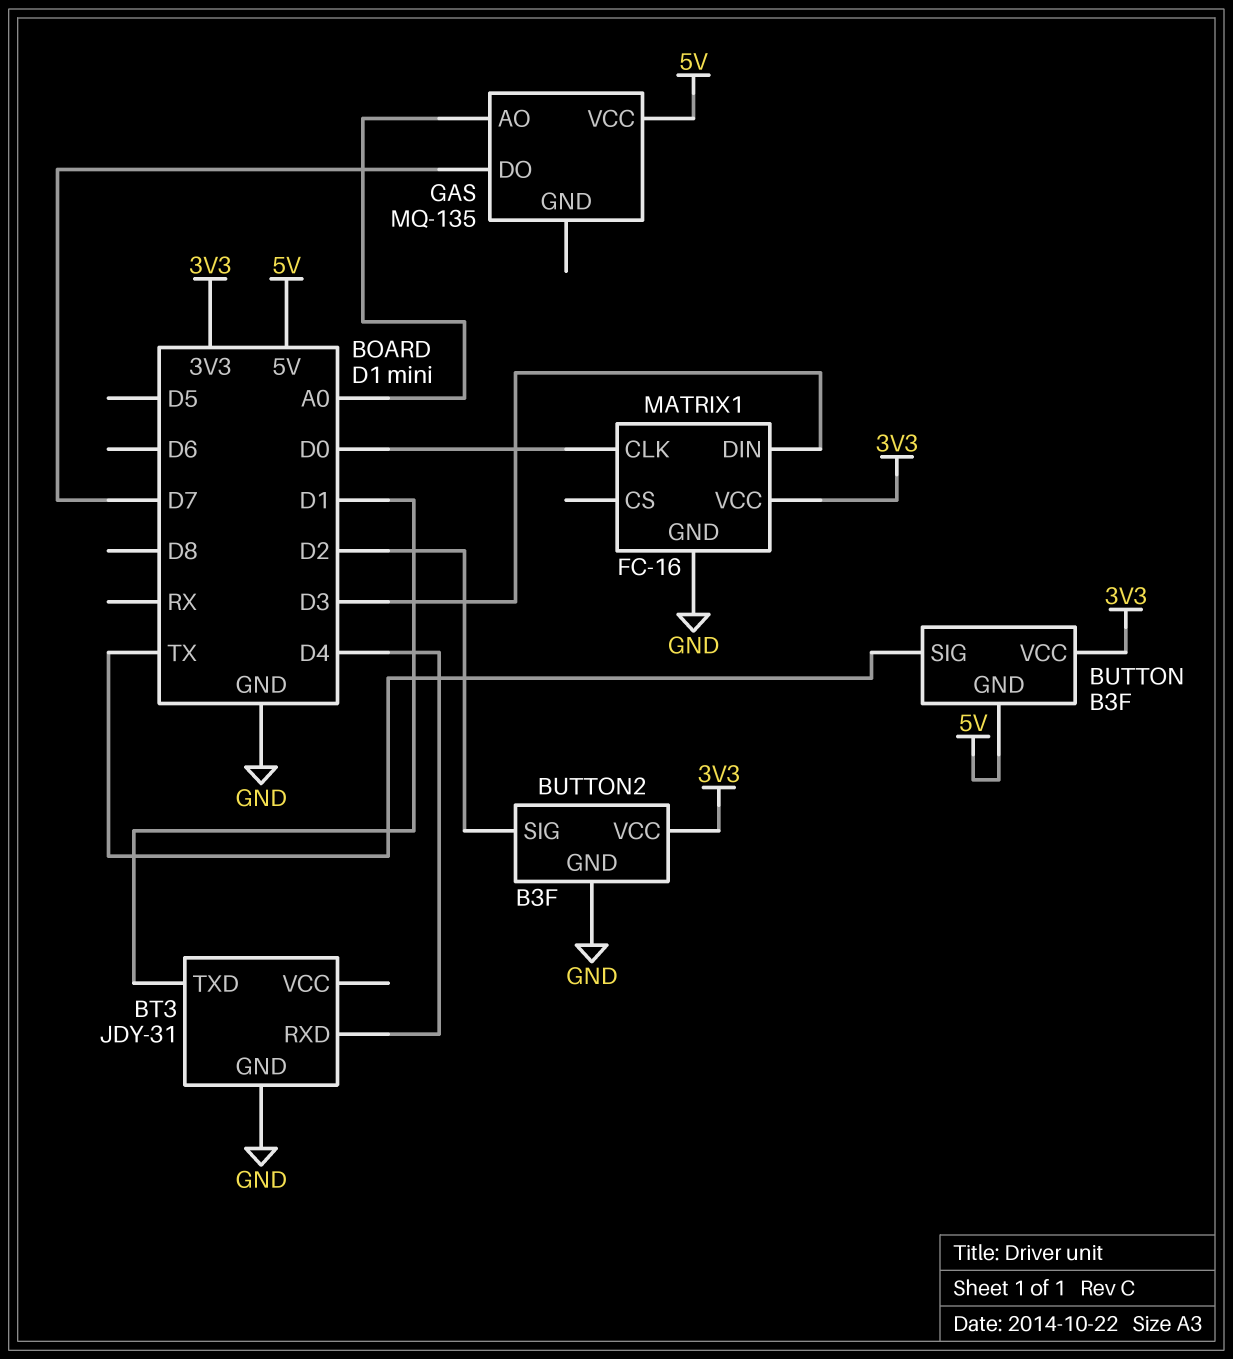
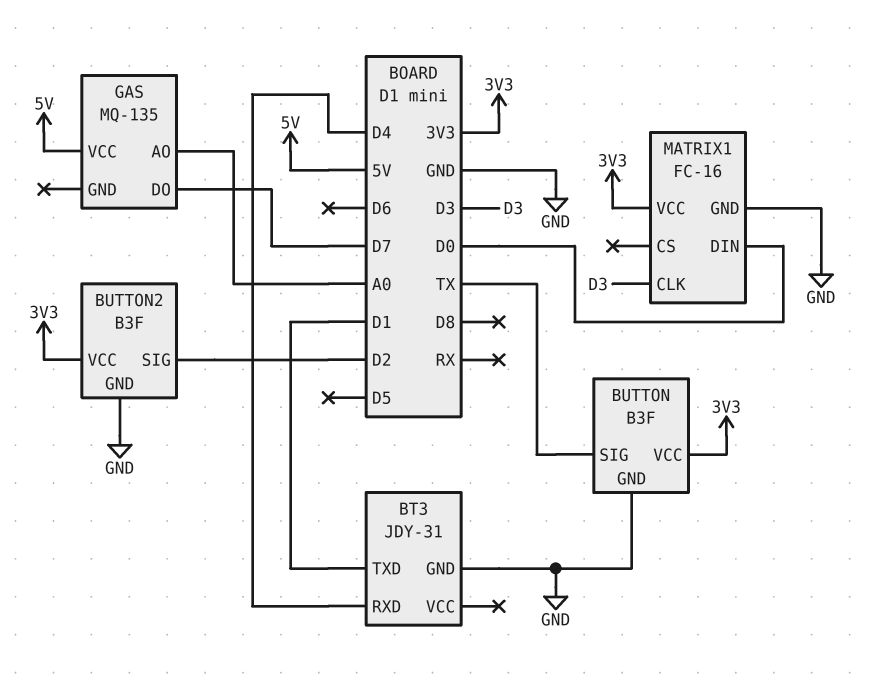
BUTTON pin GND: 5V -> GND
MATRIX1 pin CLK: D0 -> D3
MATRIX1 pin DIN: D3 -> D0

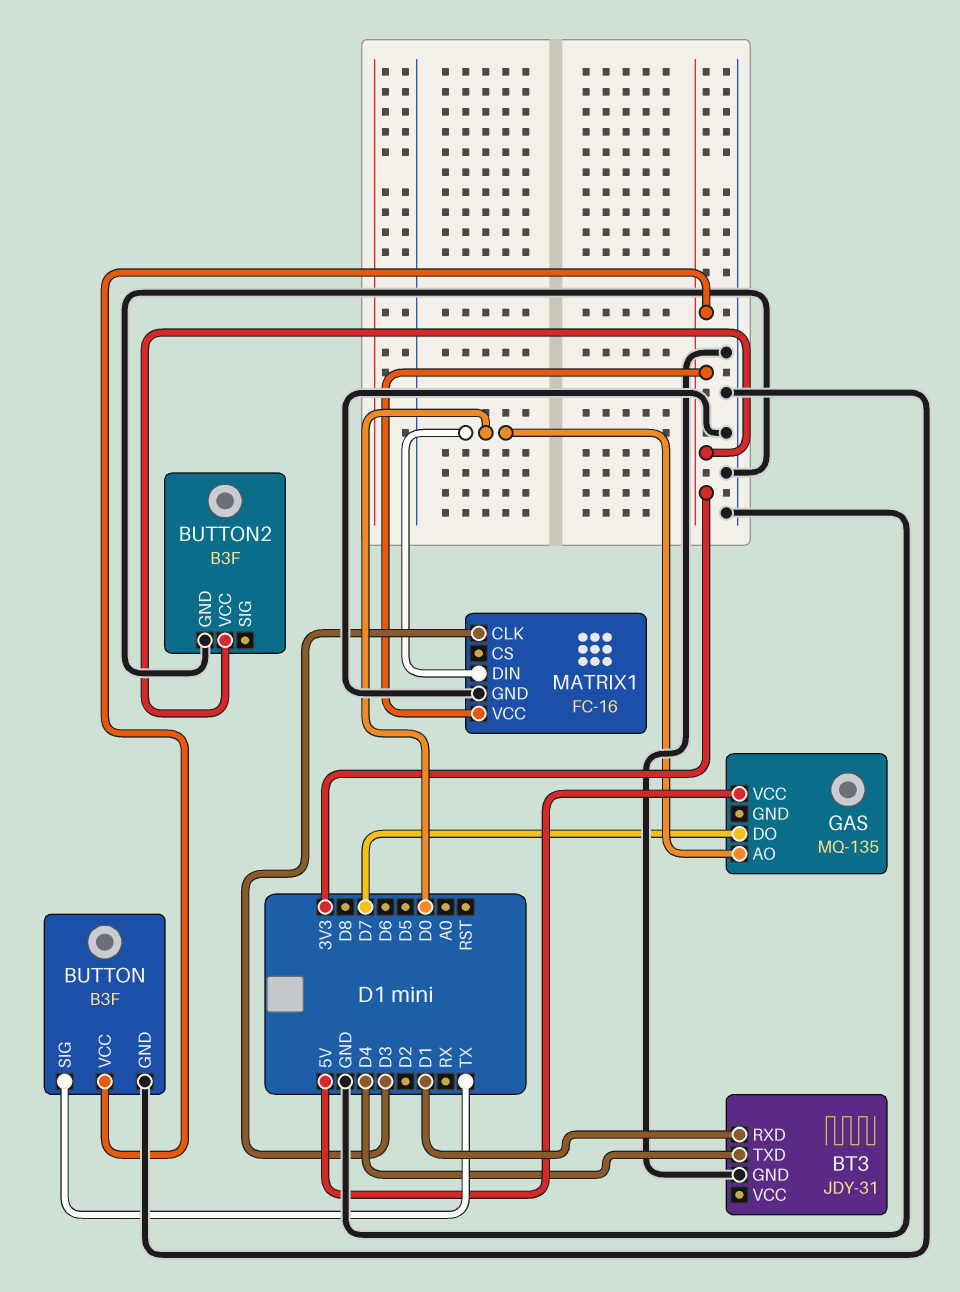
BT3 pin RXD: D4 -> D1
BT3 pin TXD: D1 -> D4
BUTTON2 pin SIG: D2 -> none
GAS pin AO: A0 -> D0

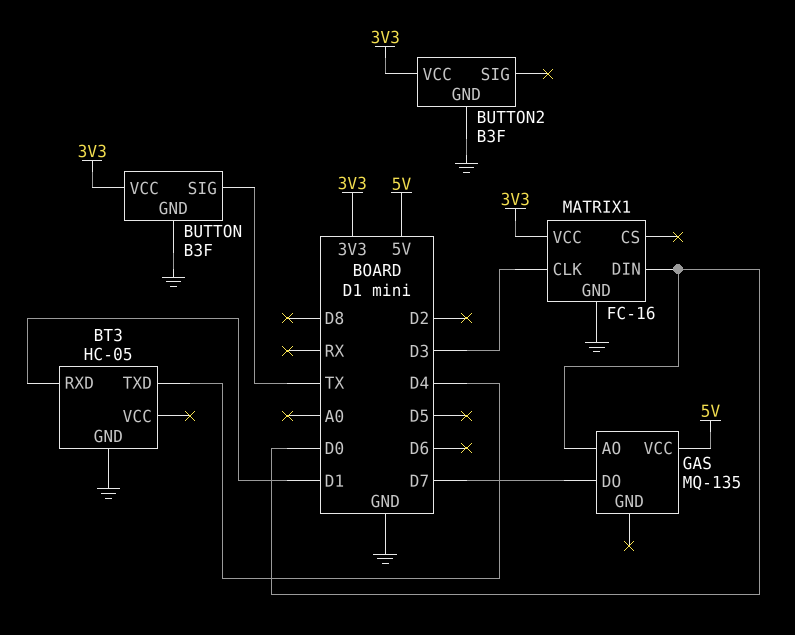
BT3: JDY-31 -> HC-05

